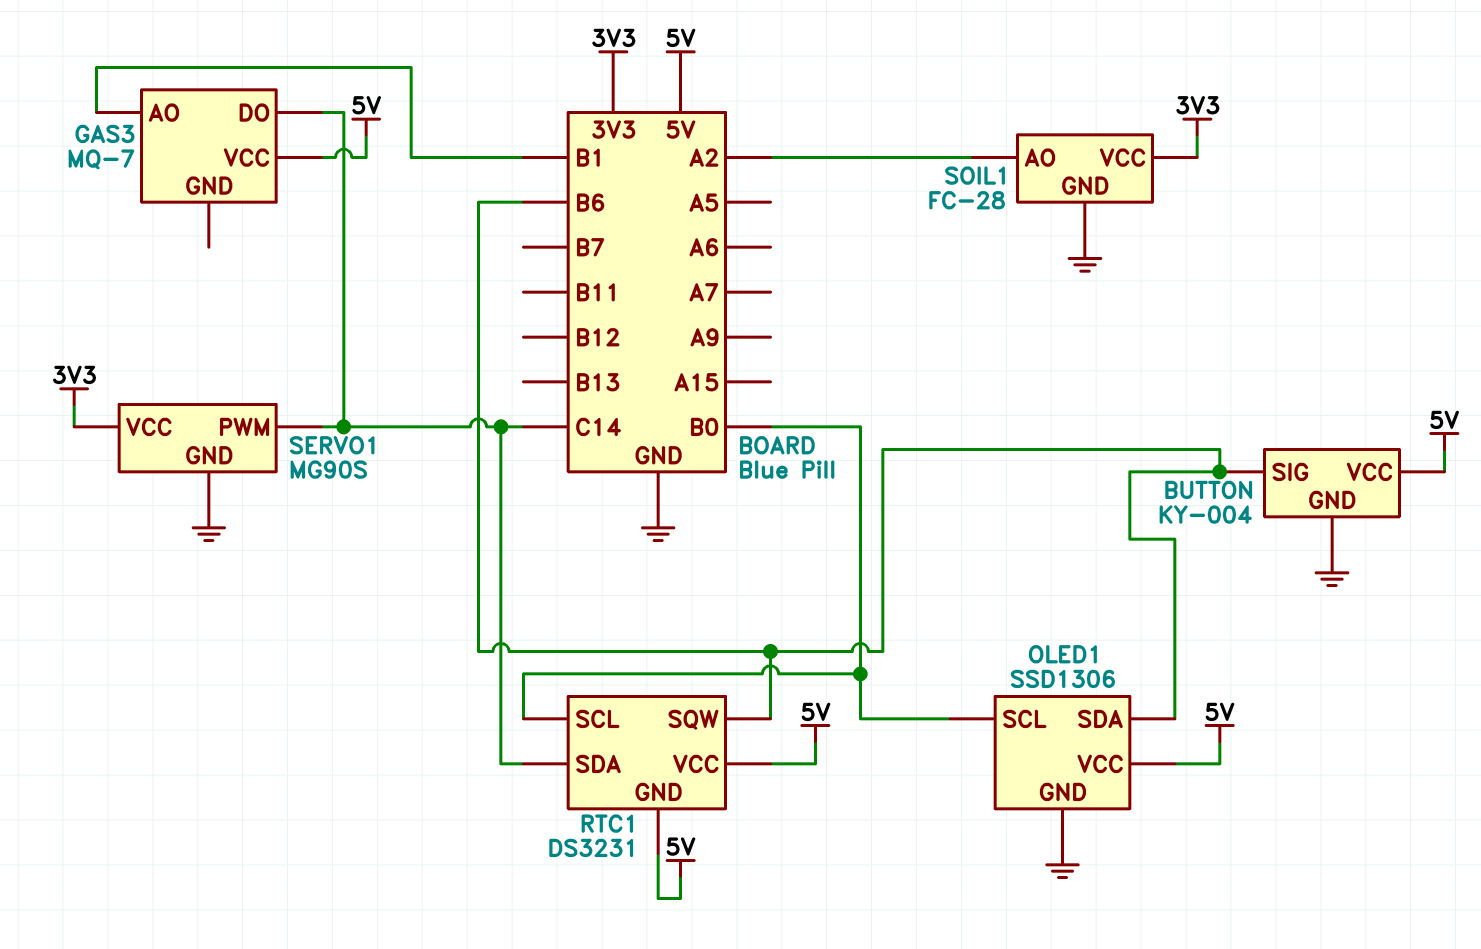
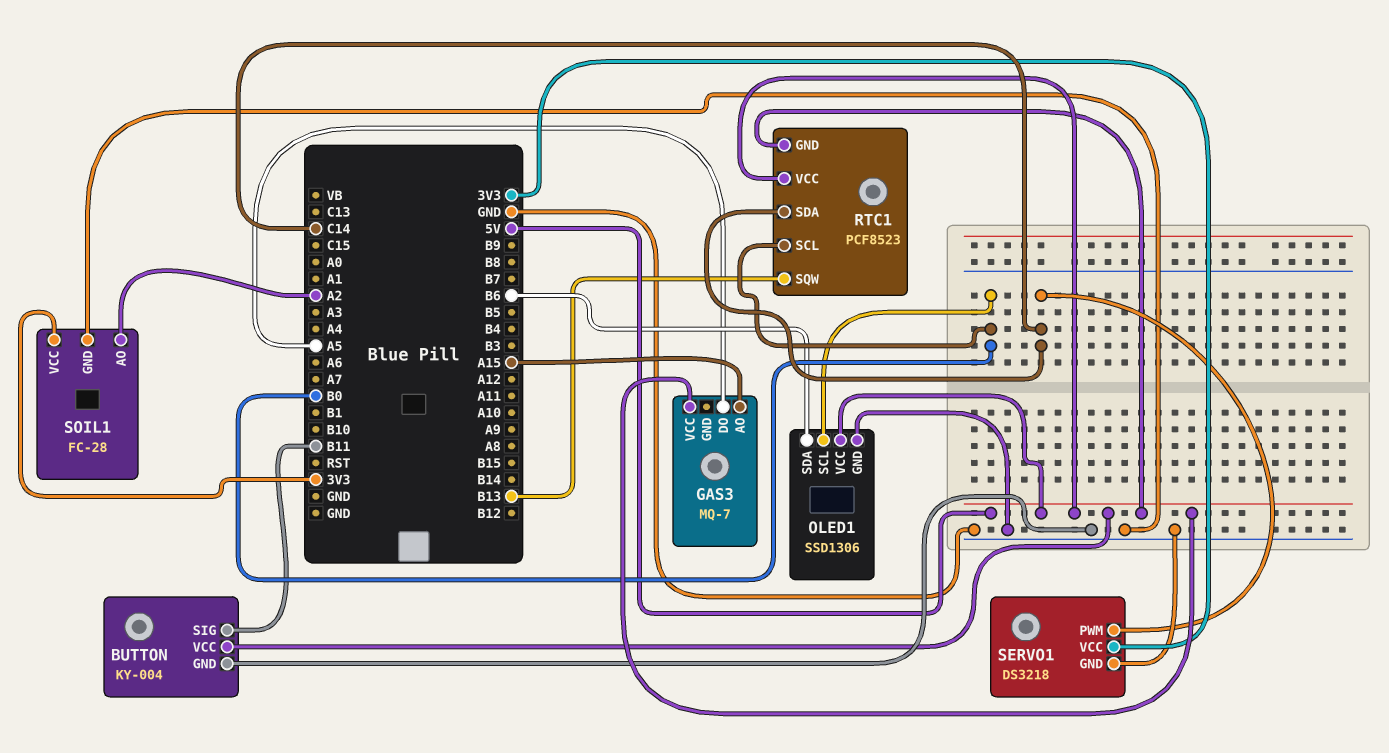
BUTTON pin SIG: B6 -> B11
GAS3 pin AO: B1 -> A15
GAS3 pin DO: C14 -> A5
RTC1: DS3231 -> PCF8523
RTC1 pin SQW: B6 -> B13
SERVO1: MG90S -> DS3218

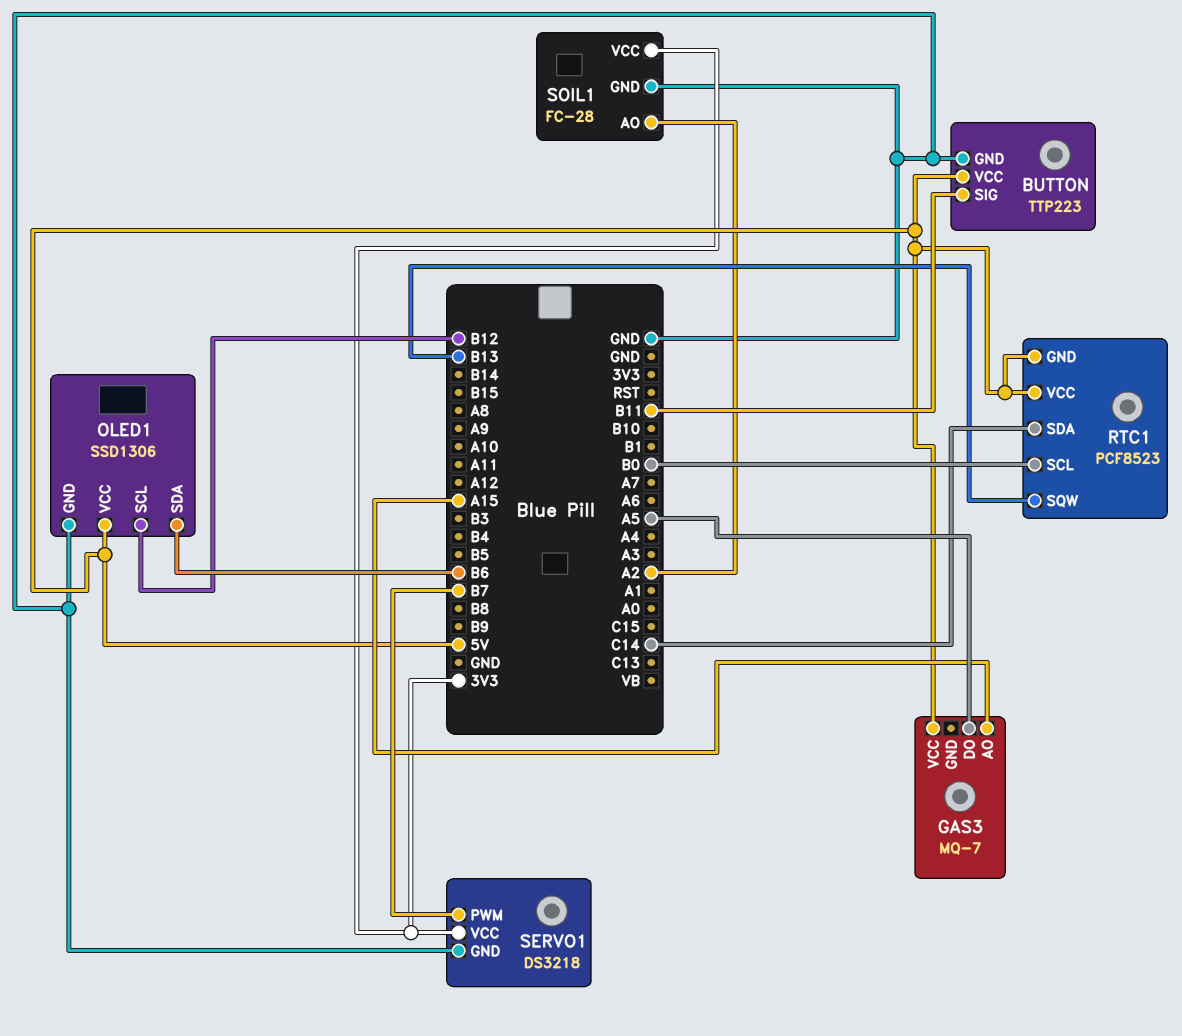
BUTTON: KY-004 -> TTP223
OLED1 pin SCL: B0 -> B12
SERVO1 pin PWM: C14 -> B7

